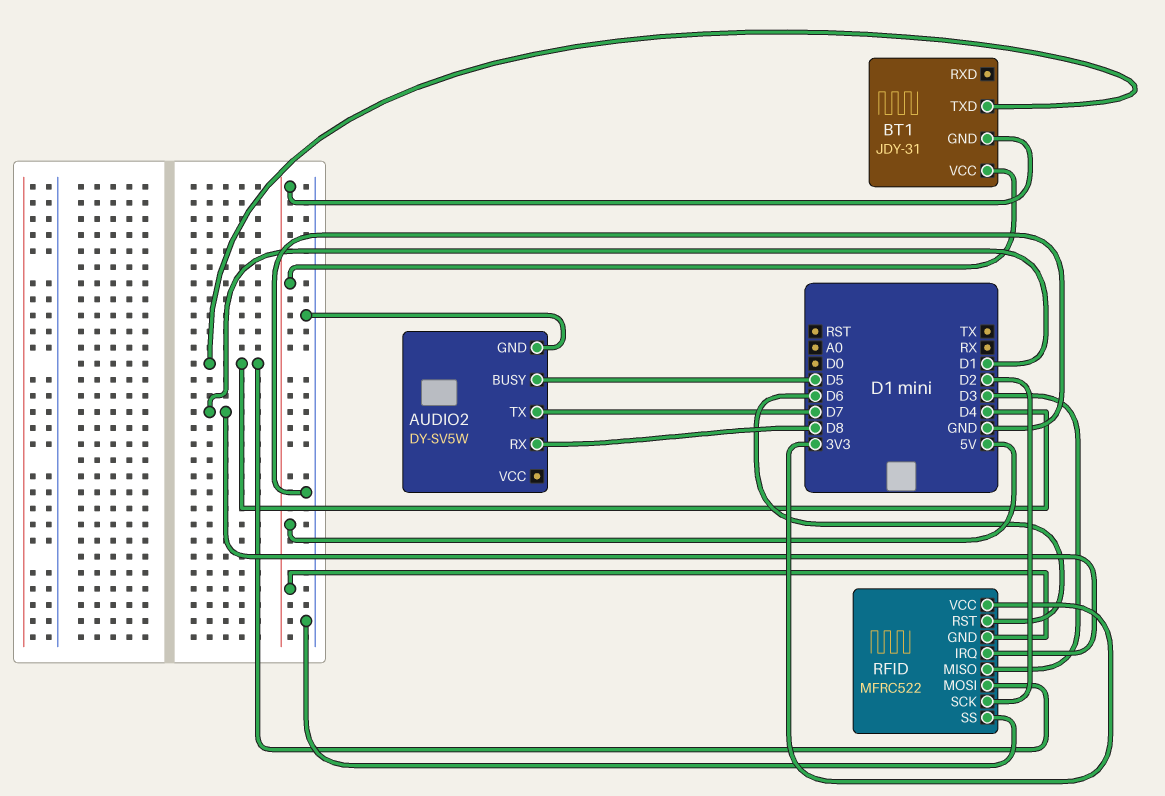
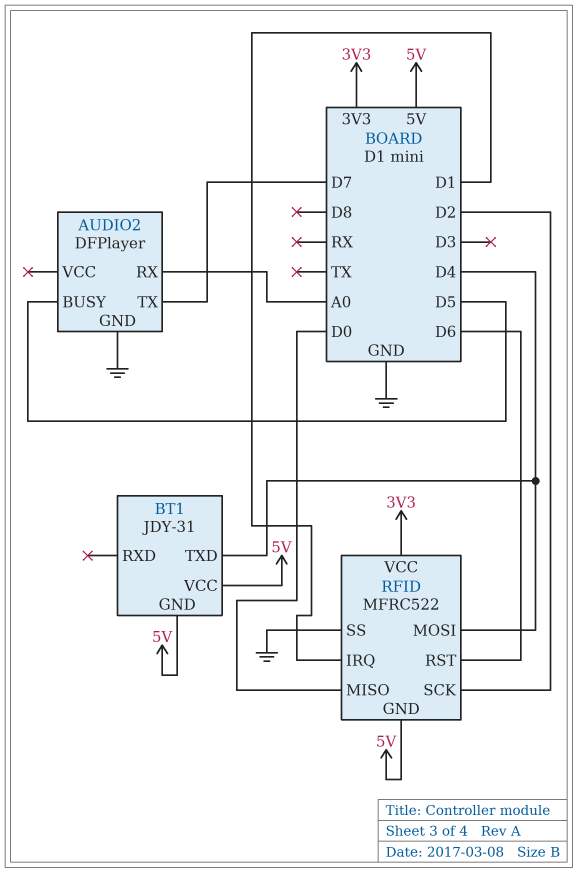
AUDIO2: DY-SV5W -> DFPlayer
AUDIO2 pin RX: D8 -> A0
RFID pin MISO: D3 -> D0

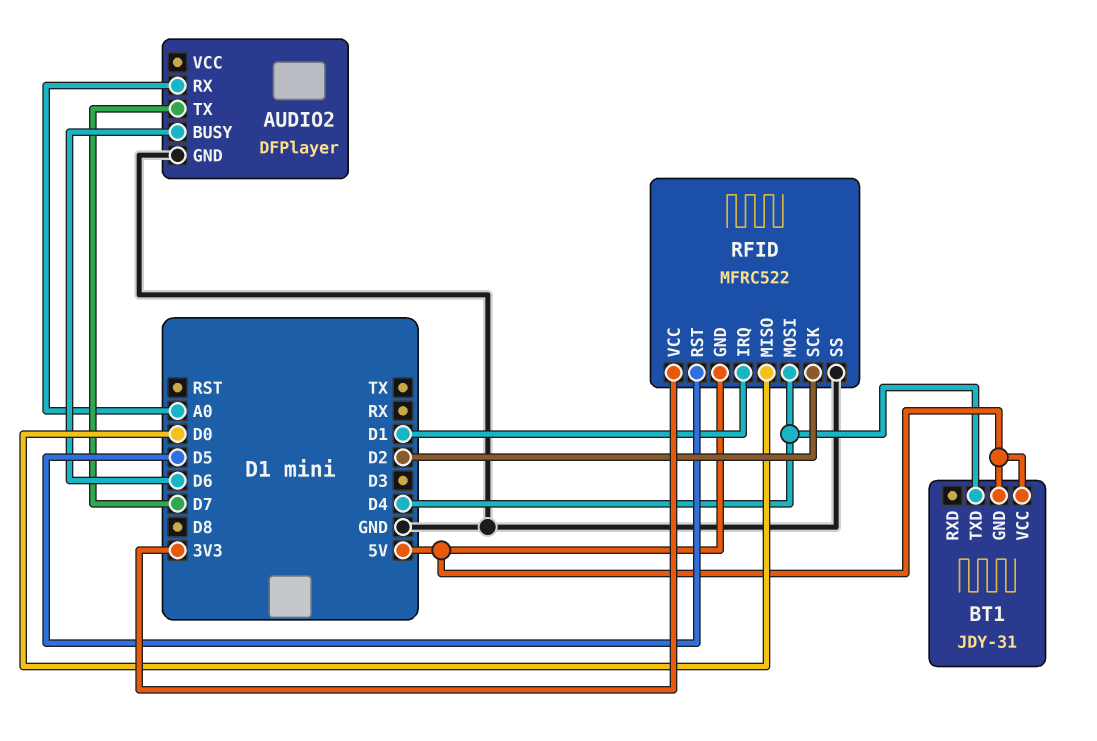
AUDIO2 pin BUSY: D5 -> D6
RFID pin RST: D6 -> D5

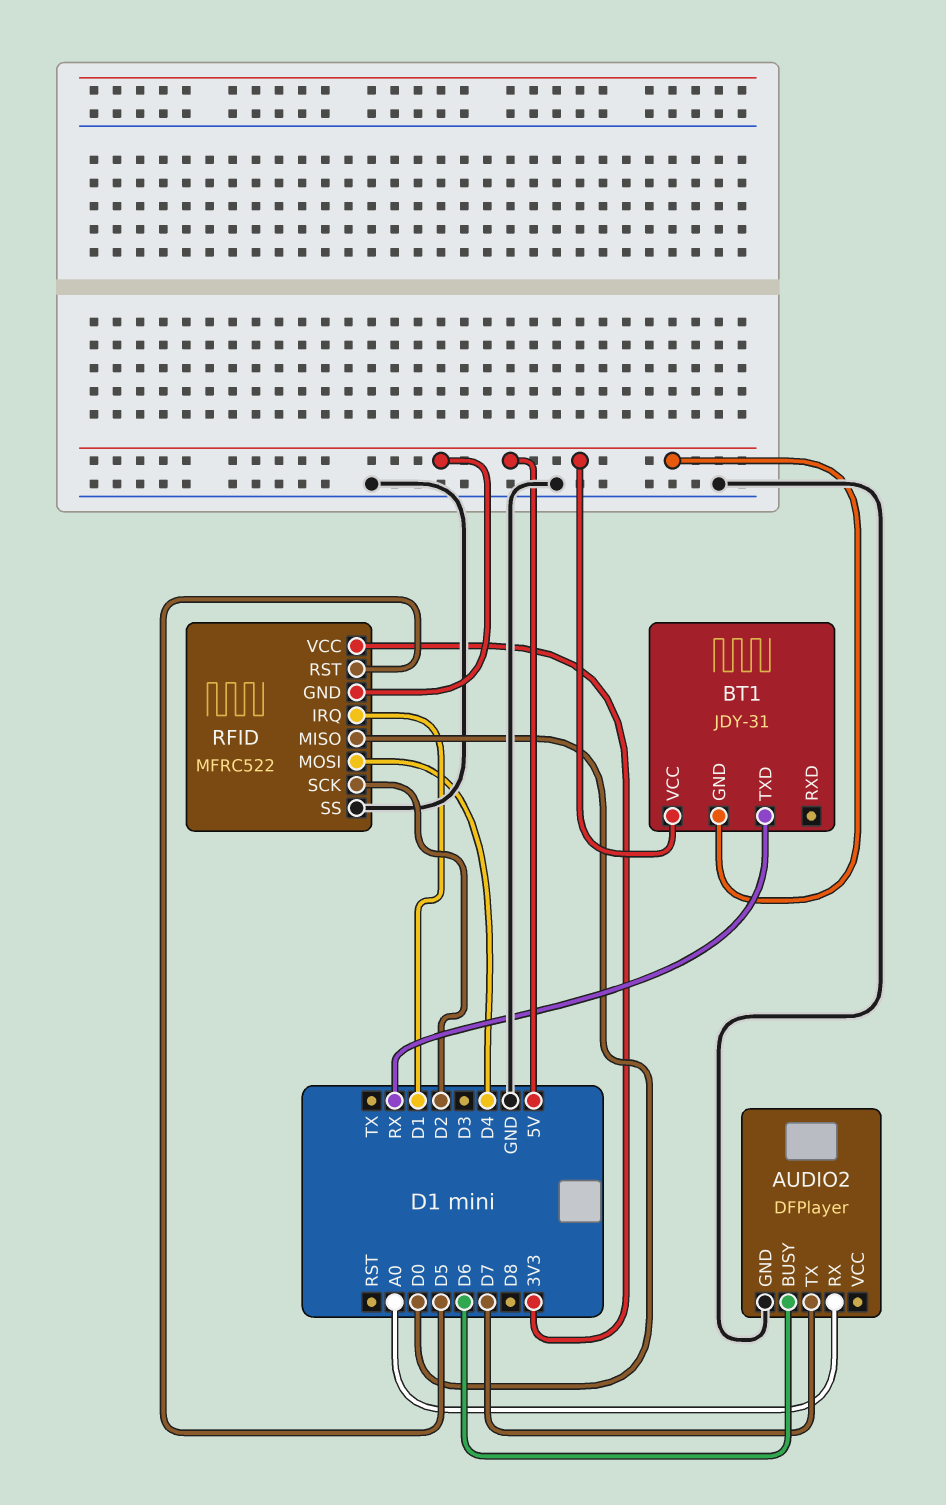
BT1 pin TXD: D4 -> RX

